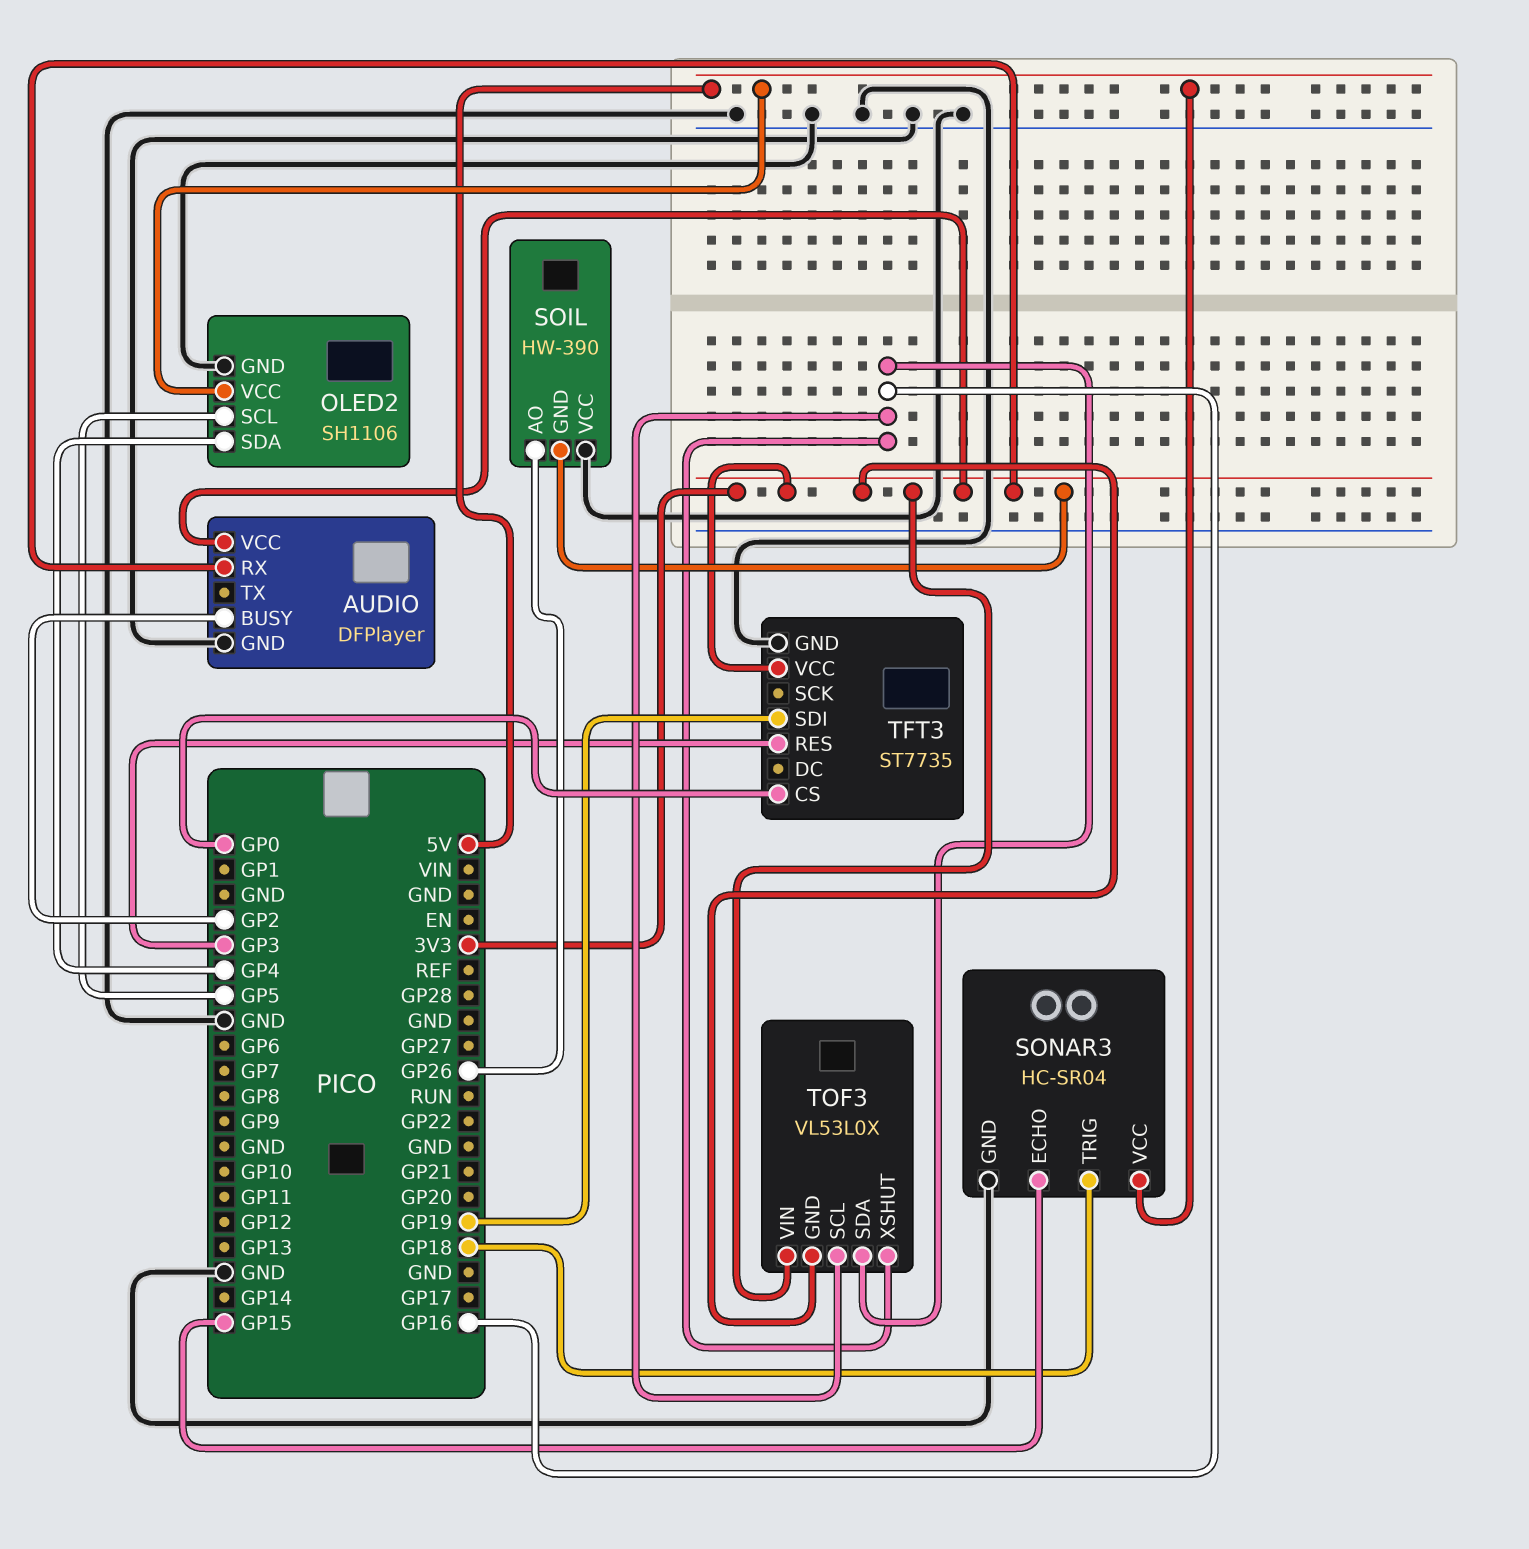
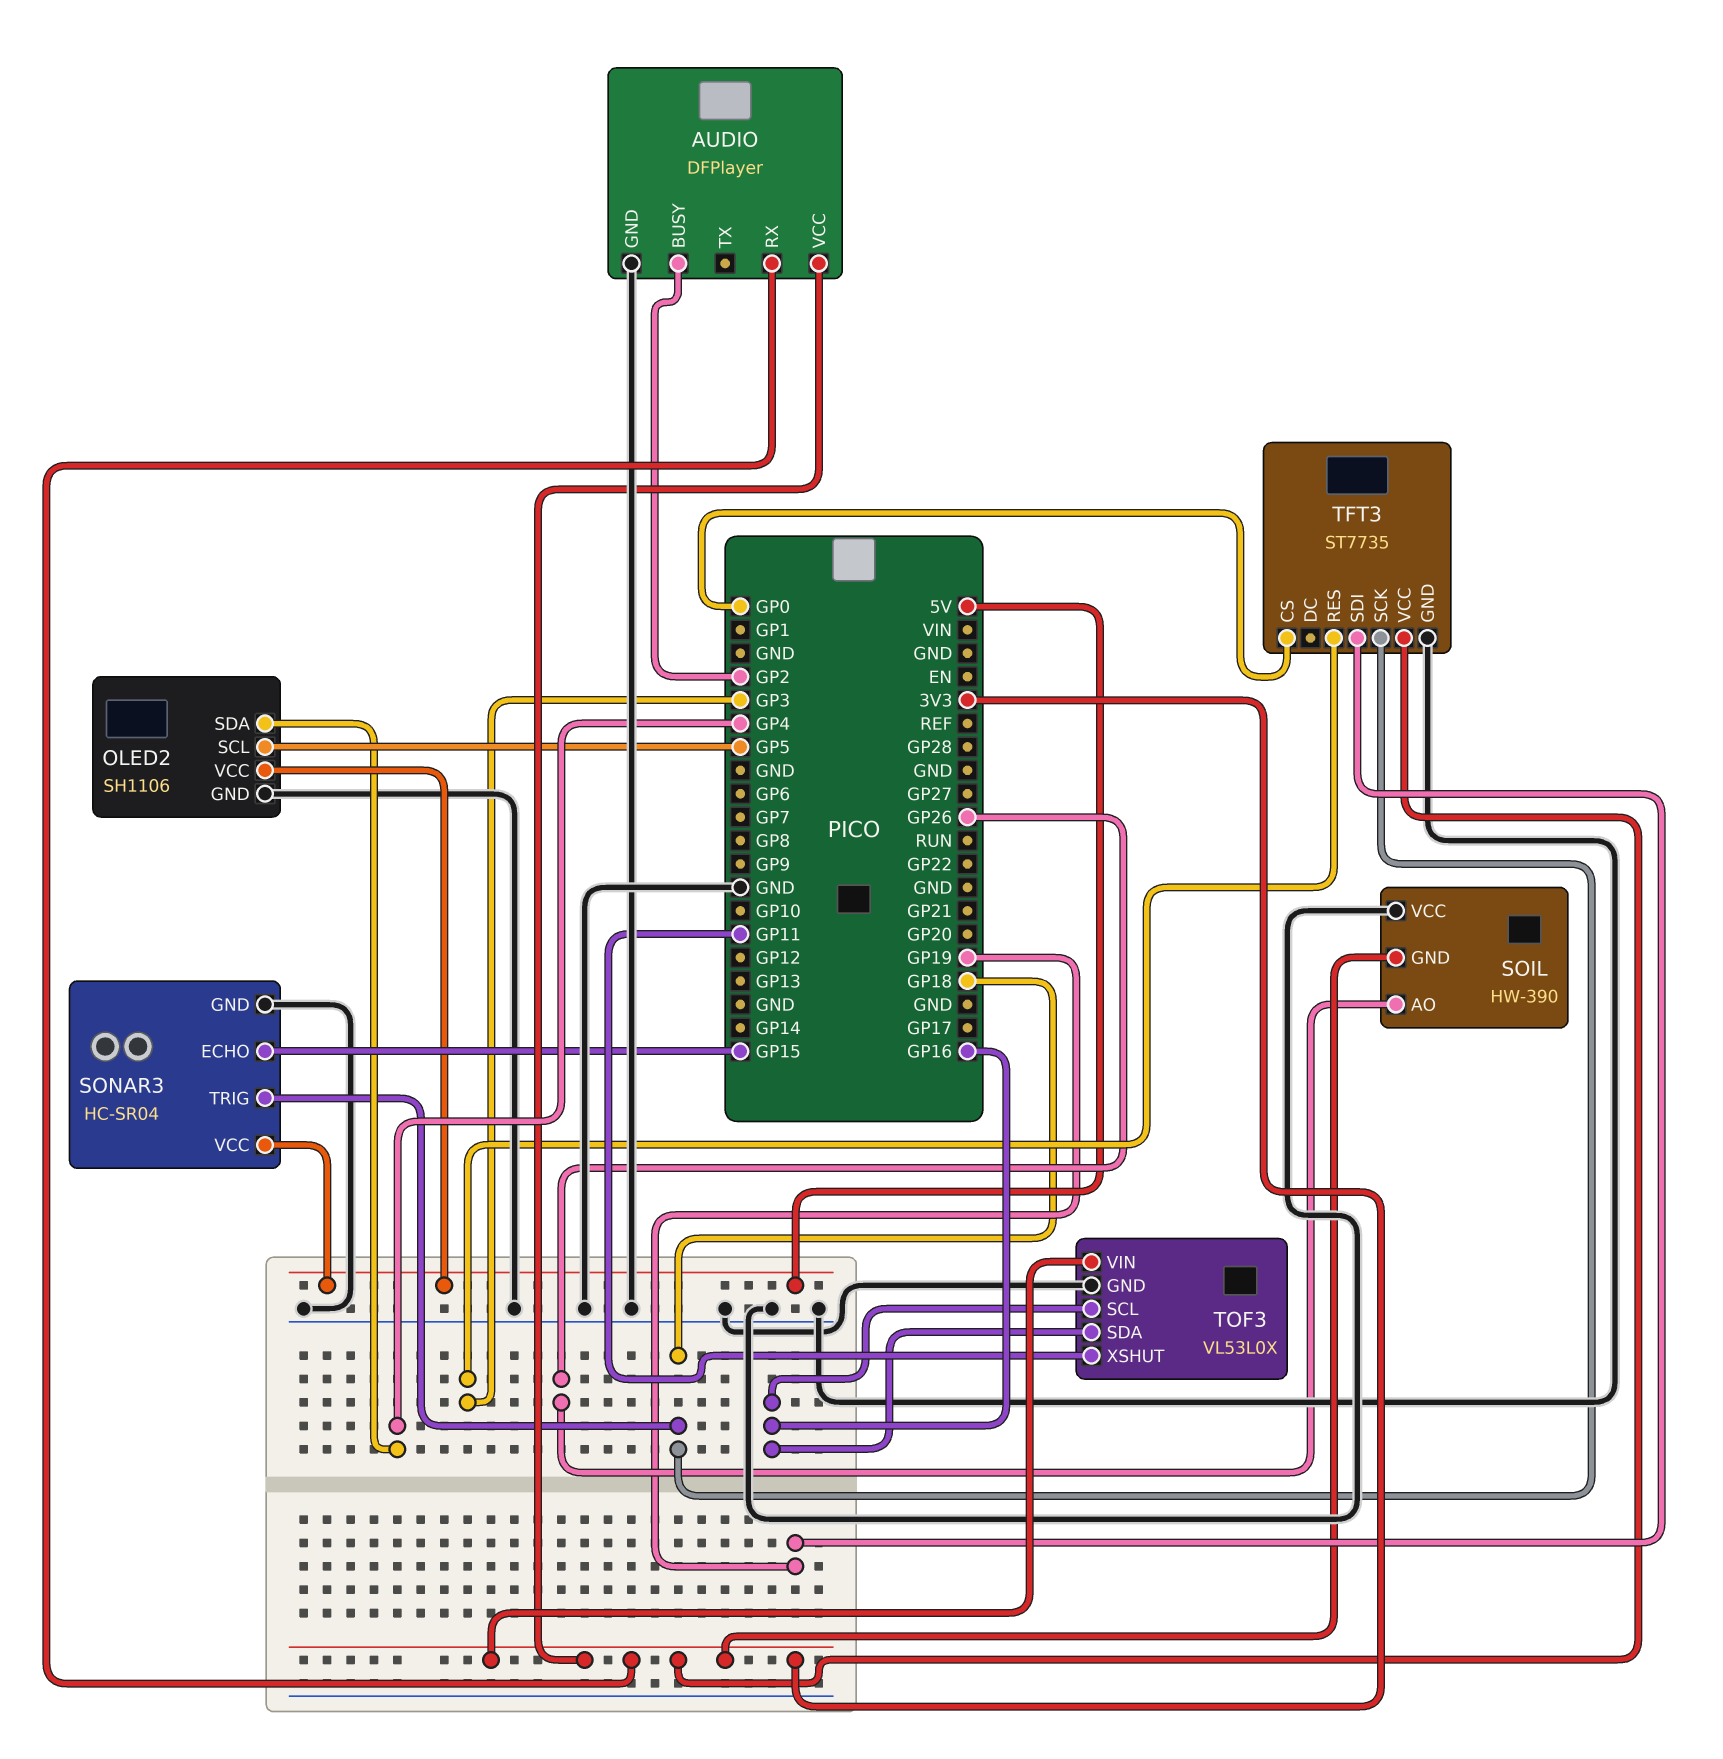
TFT3 pin SCK: none -> GP18
TOF3 pin GND: 3V3 -> GND
TOF3 pin XSHUT: GP16 -> GP11

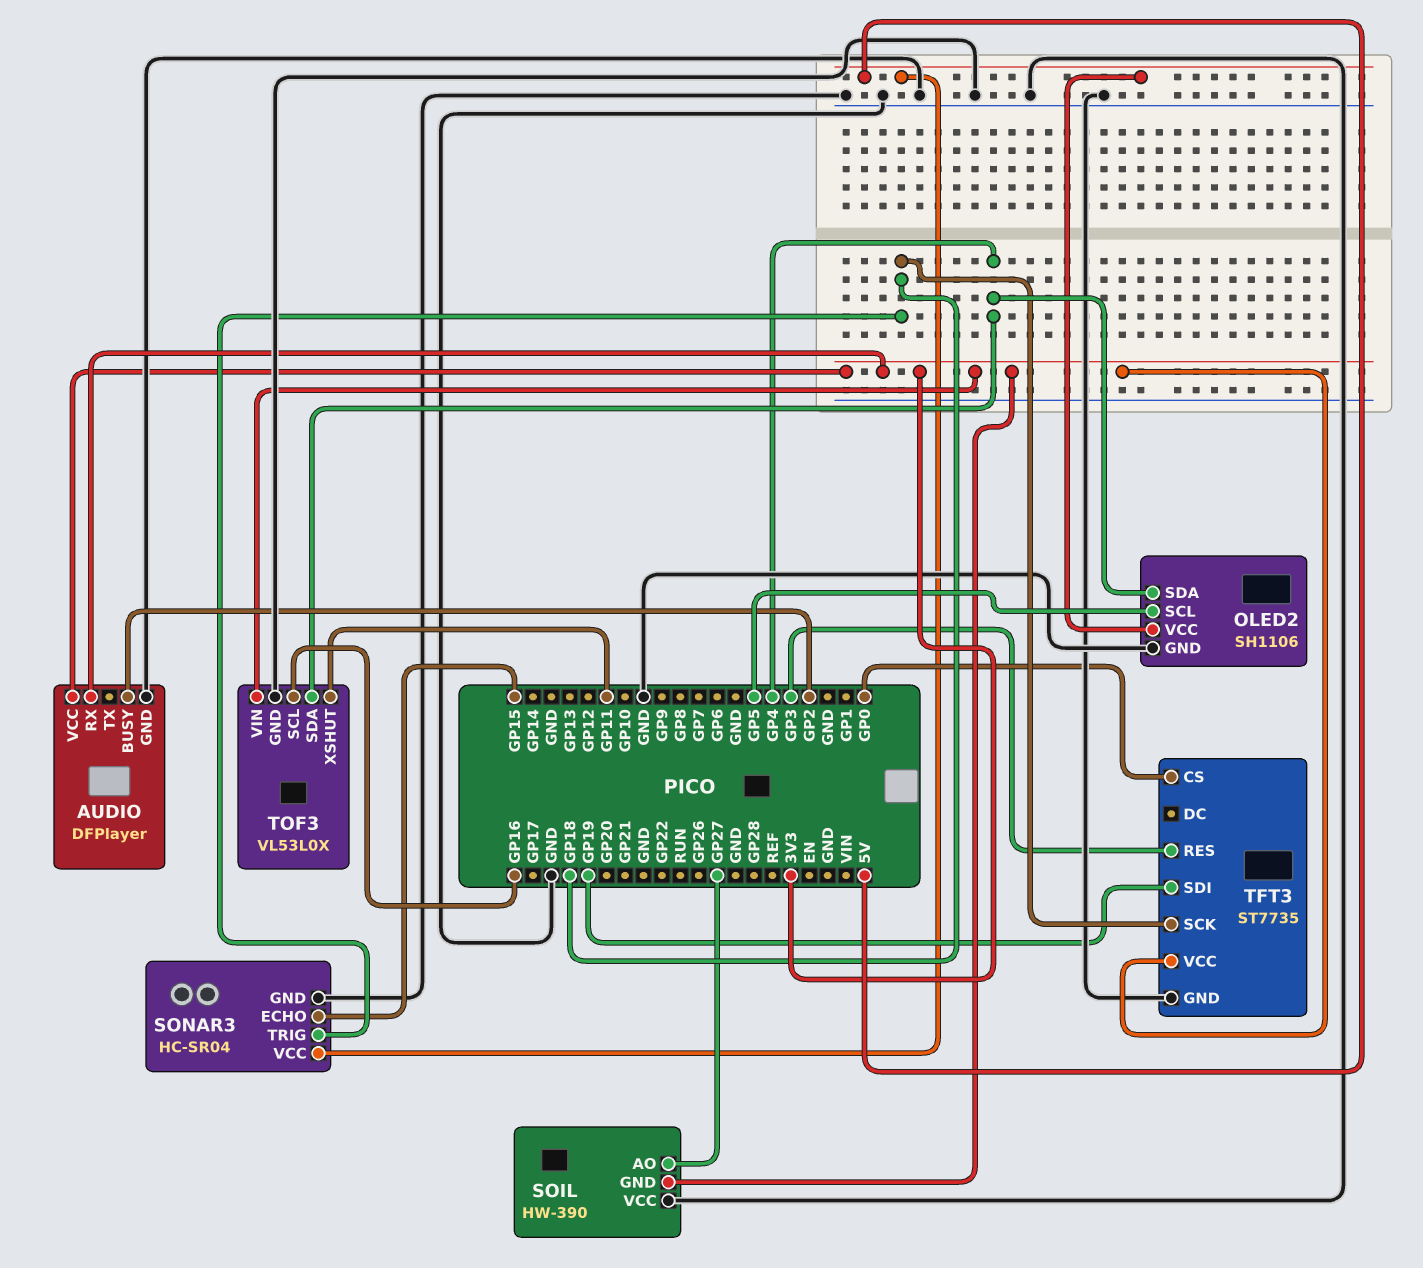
SOIL pin AO: GP26 -> GP27
TOF3 pin SDA: GP16 -> GP4

